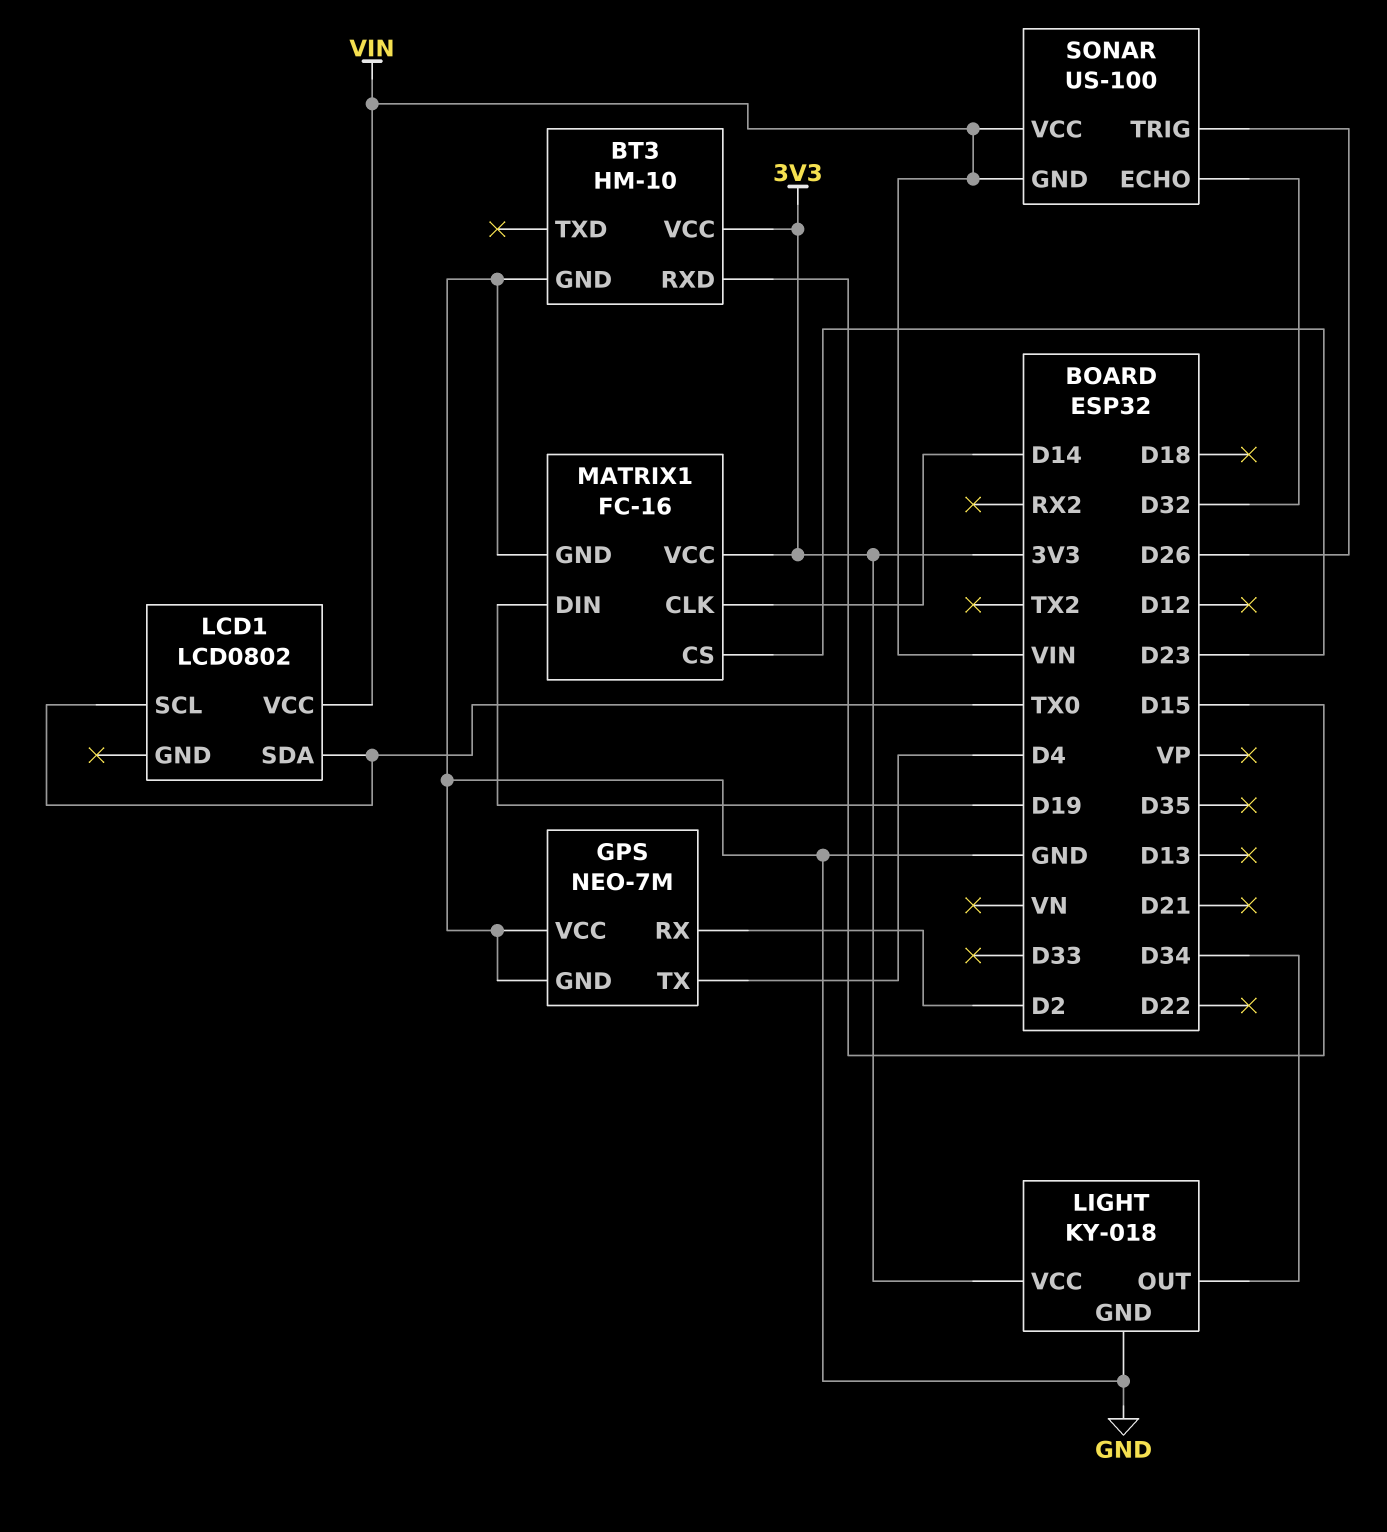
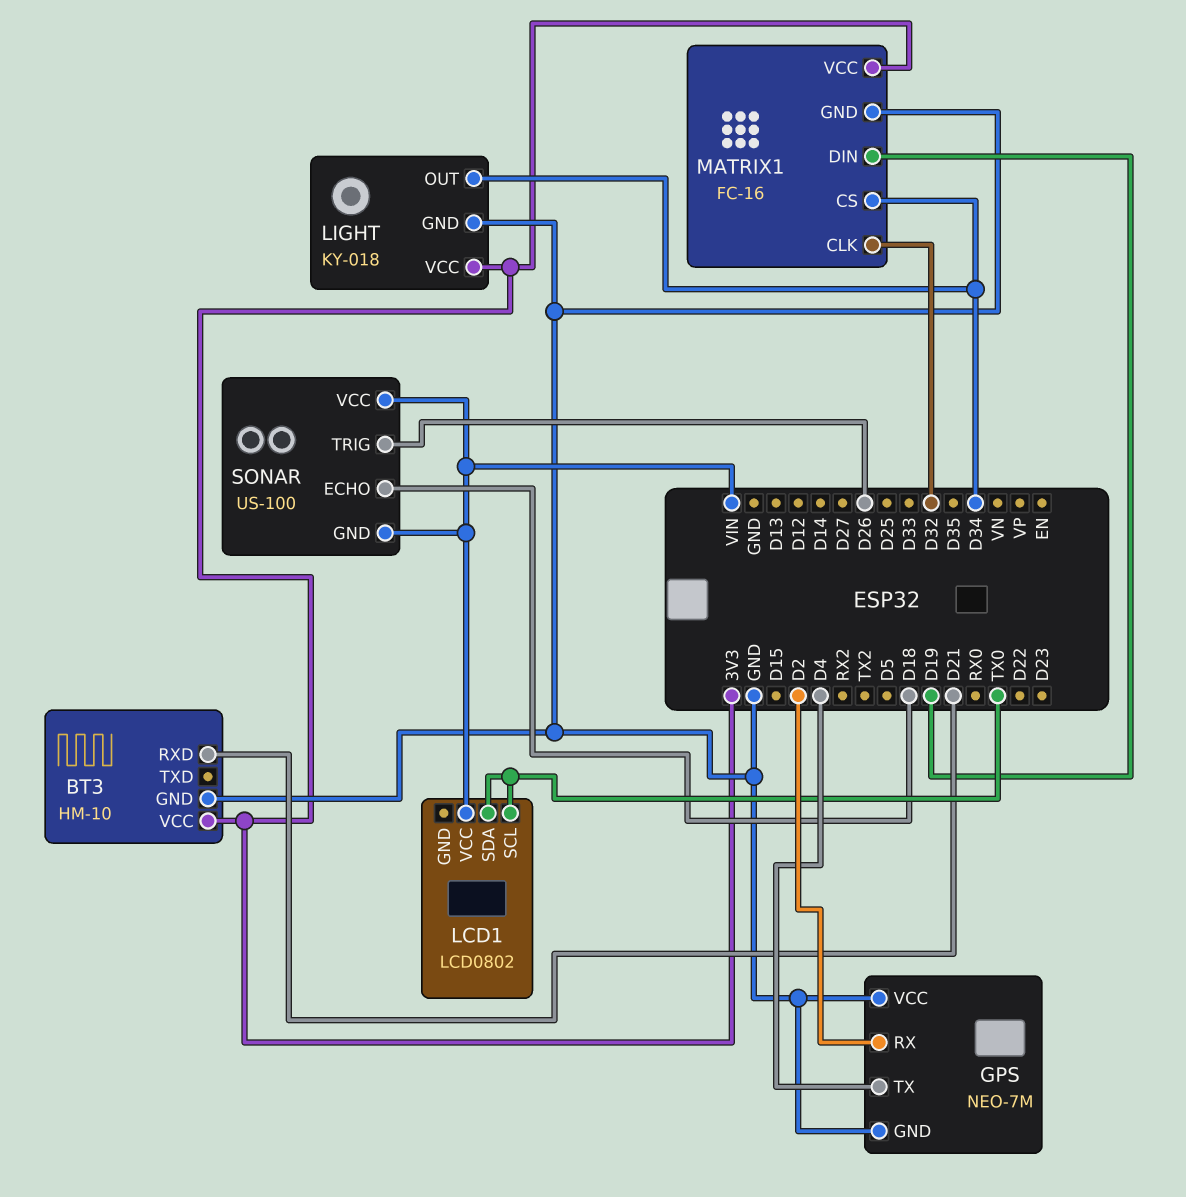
BT3 pin RXD: D15 -> D21
MATRIX1 pin CLK: D14 -> D32
MATRIX1 pin CS: D23 -> D34
SONAR pin ECHO: D32 -> D18

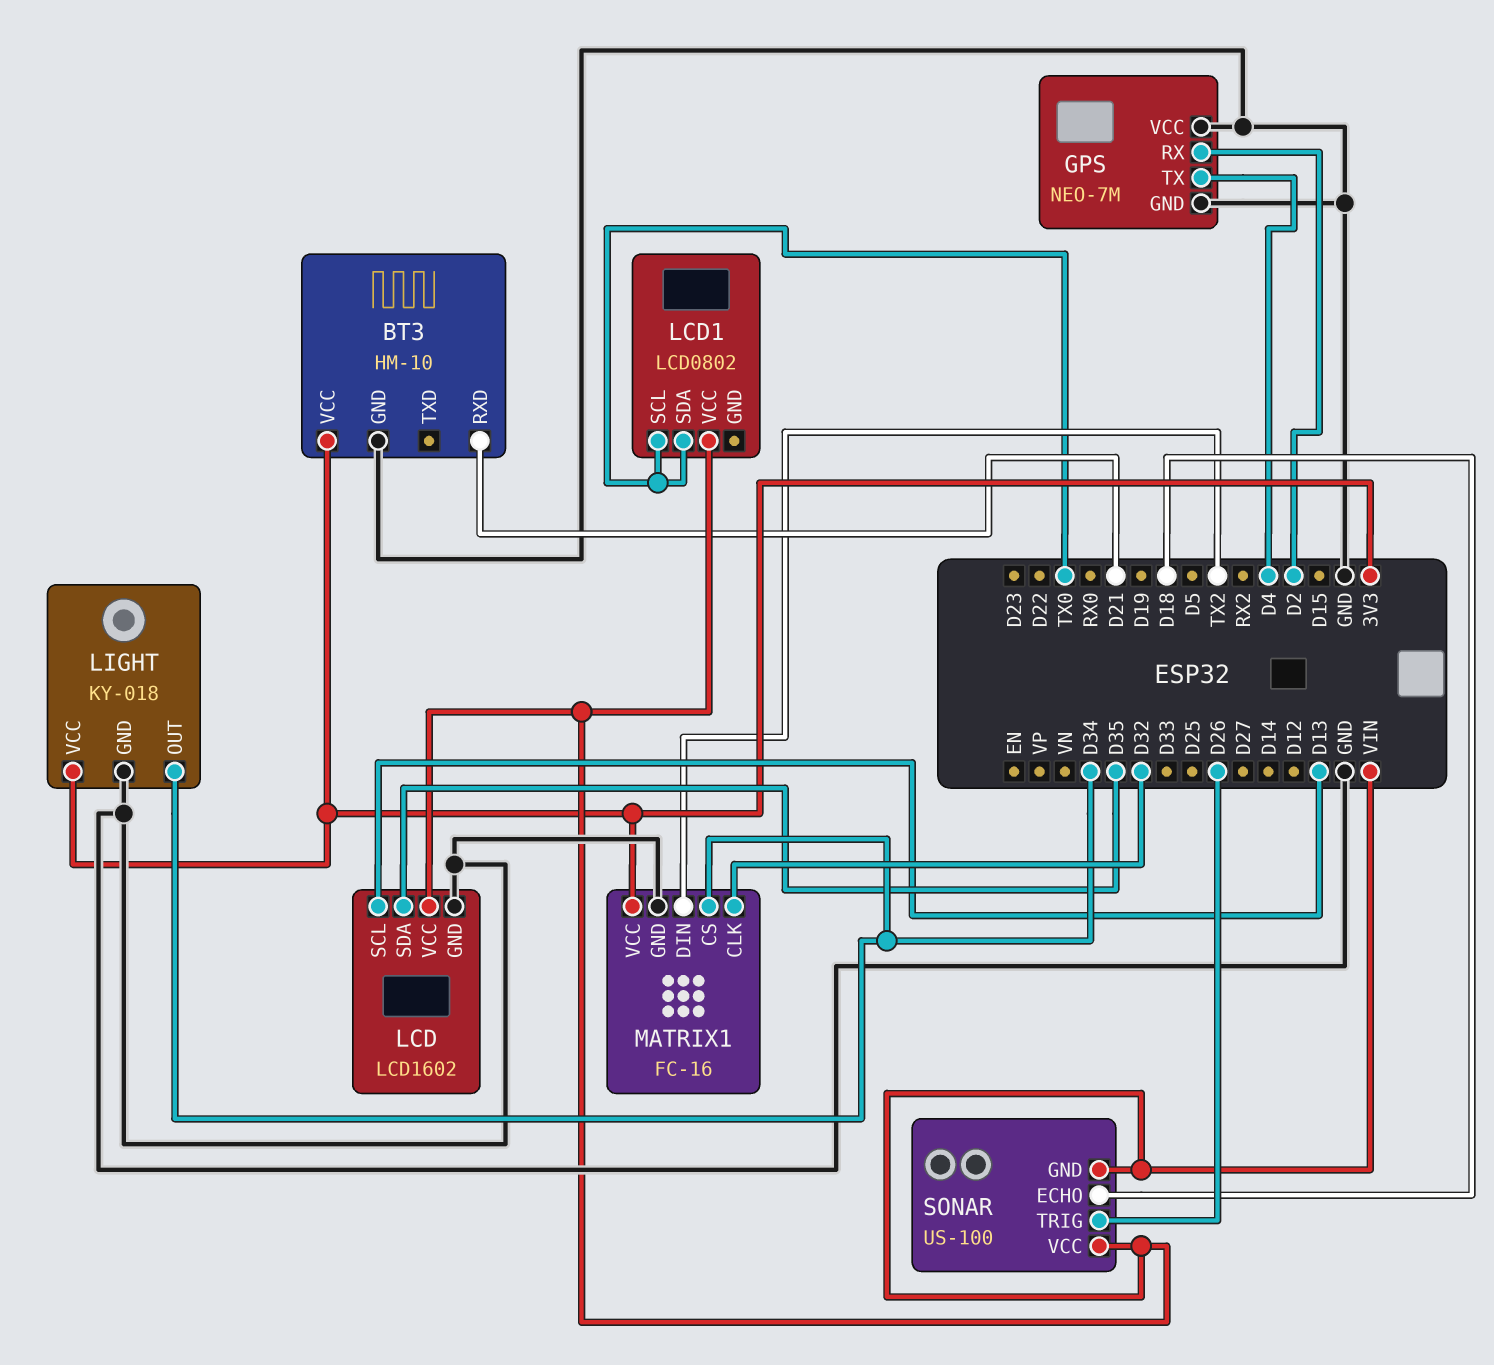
LCD: none -> LCD1602
LCD pin GND: none -> GND
LCD pin SCL: none -> D13
LCD pin SDA: none -> D35
LCD pin VCC: none -> VIN
MATRIX1 pin DIN: D19 -> TX2

